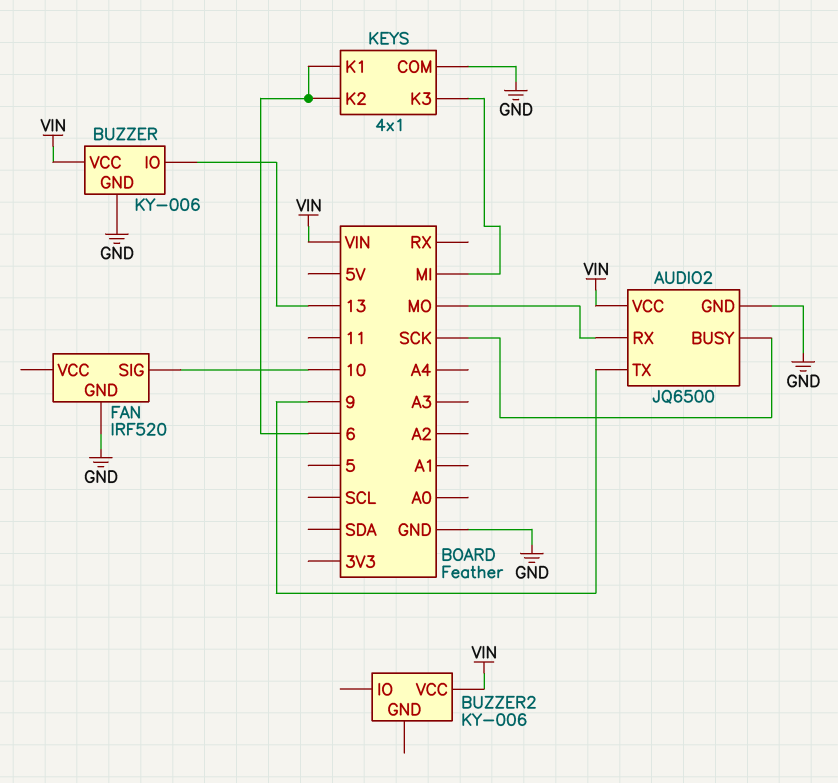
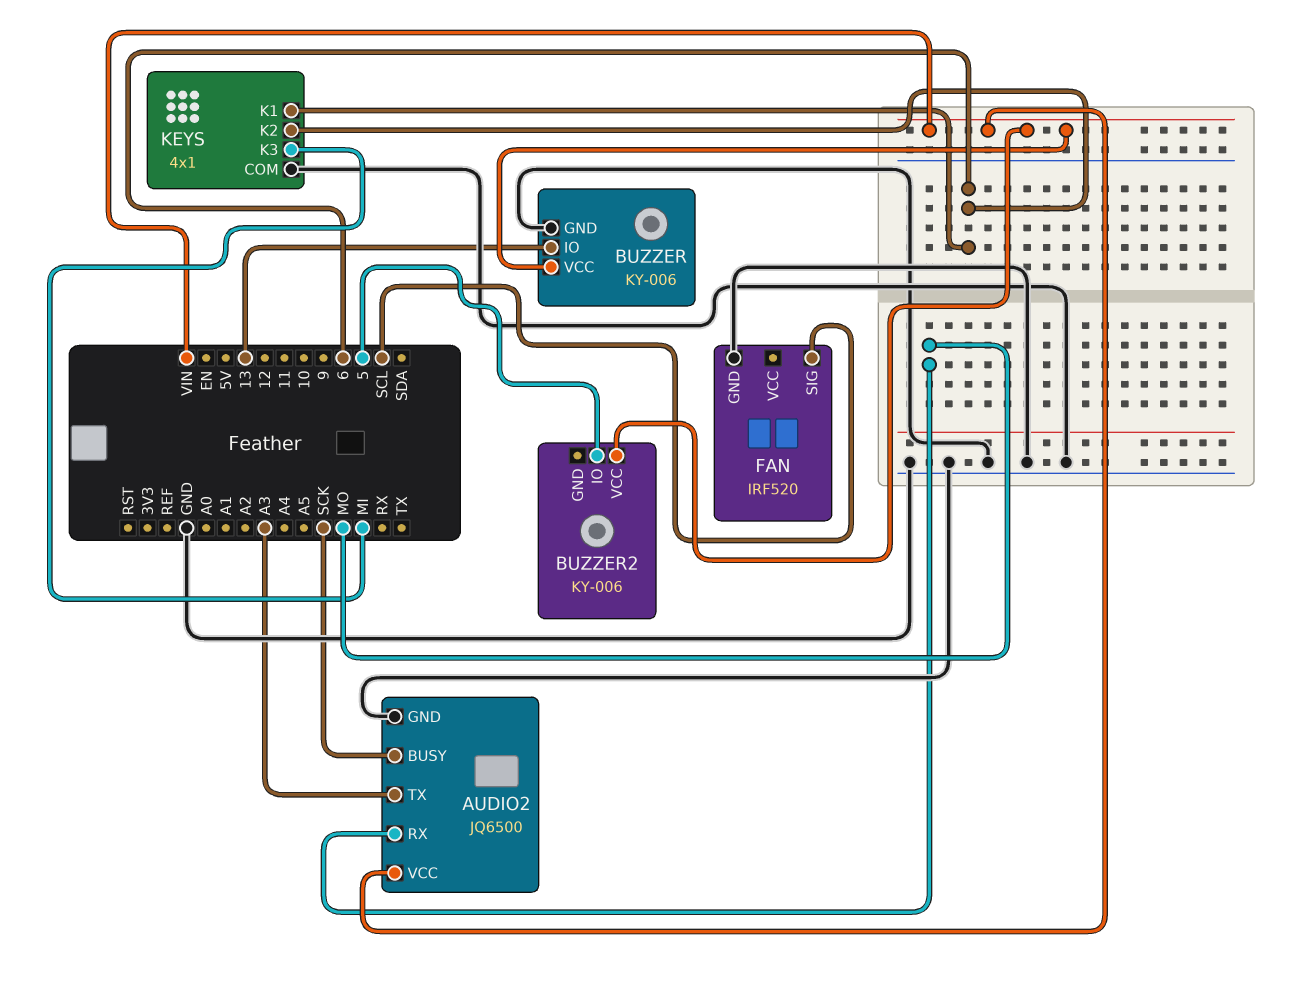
AUDIO2 pin TX: 9 -> A3
BUZZER2 pin IO: none -> 5
FAN pin SIG: 10 -> SCL

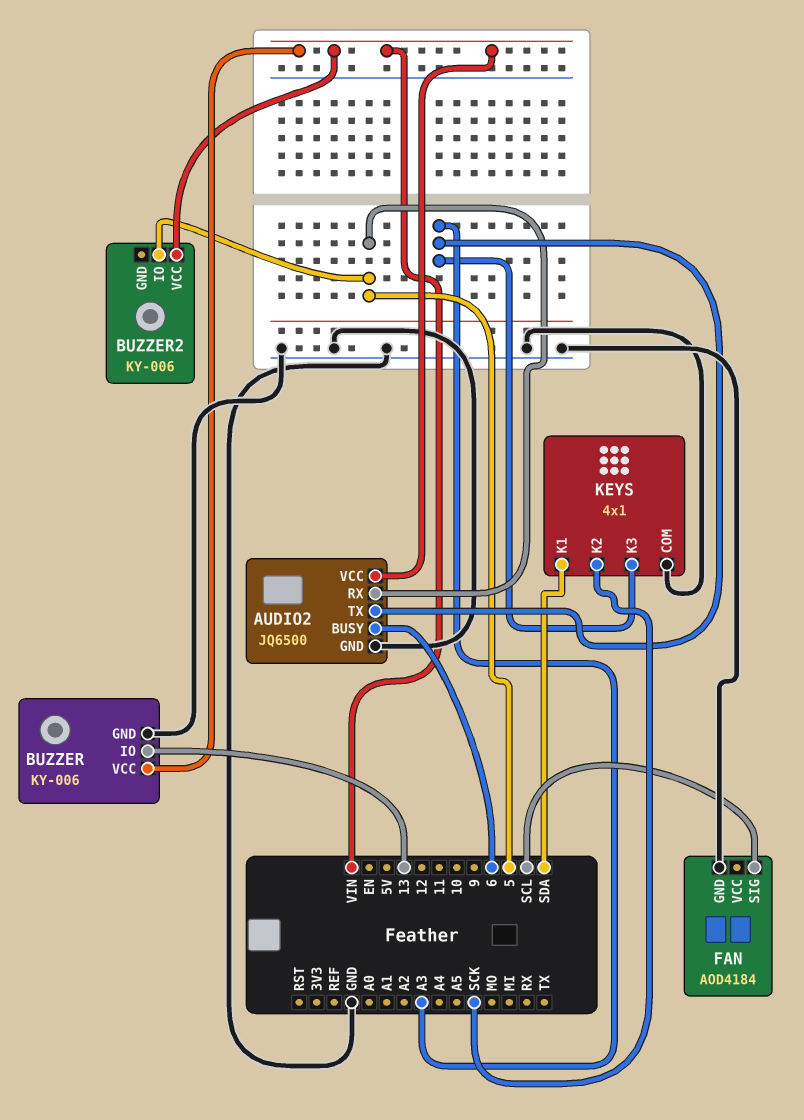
AUDIO2 pin BUSY: SCK -> 6
AUDIO2 pin RX: MO -> 5
FAN: IRF520 -> AOD4184
KEYS pin K1: 6 -> SDA
KEYS pin K2: 6 -> SCK
KEYS pin K3: MI -> A3

